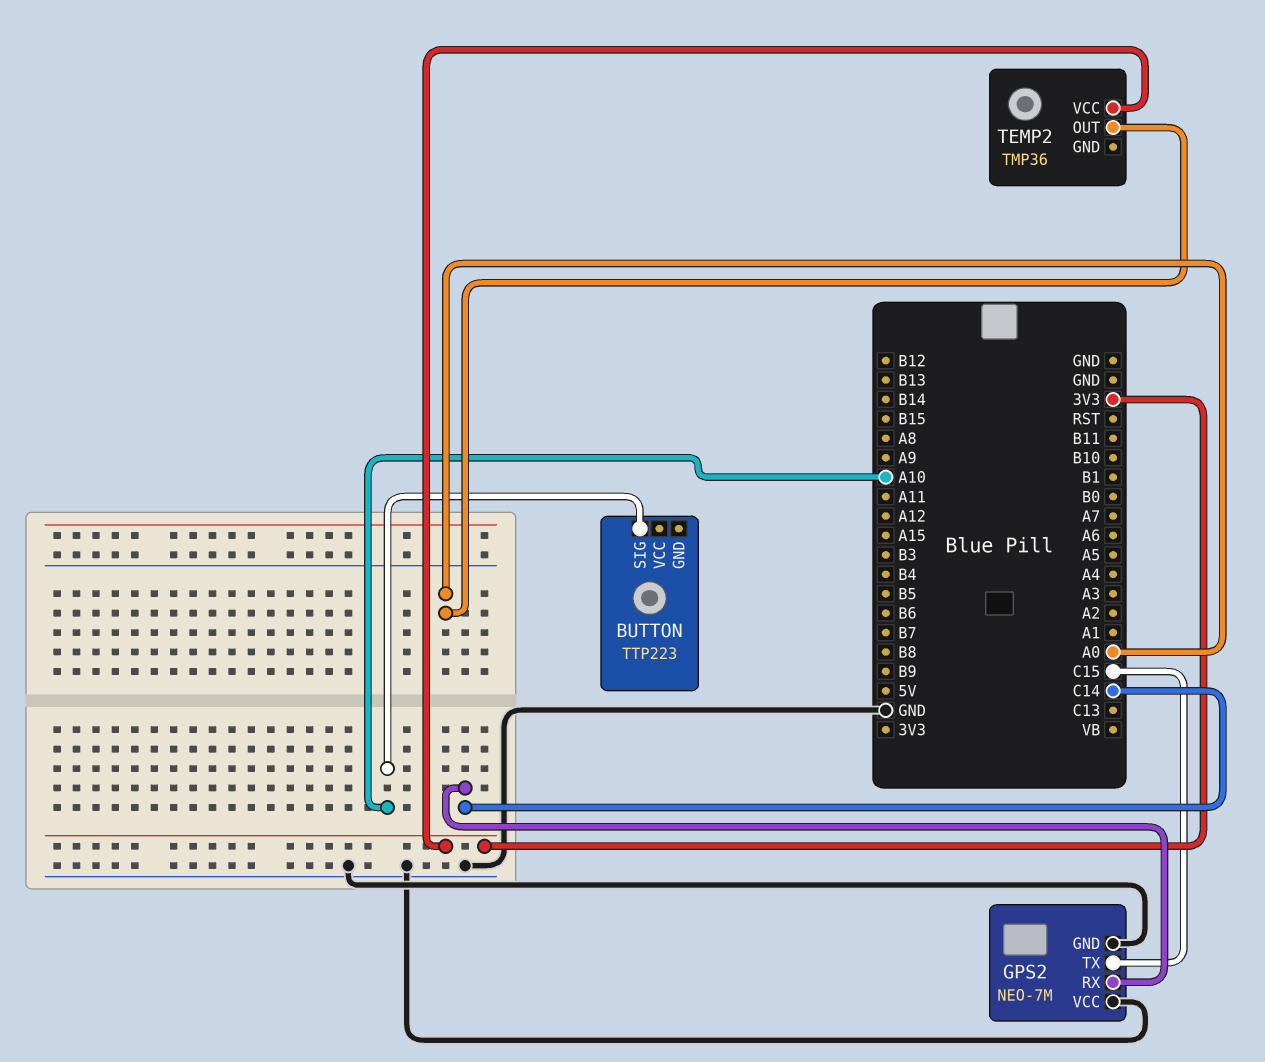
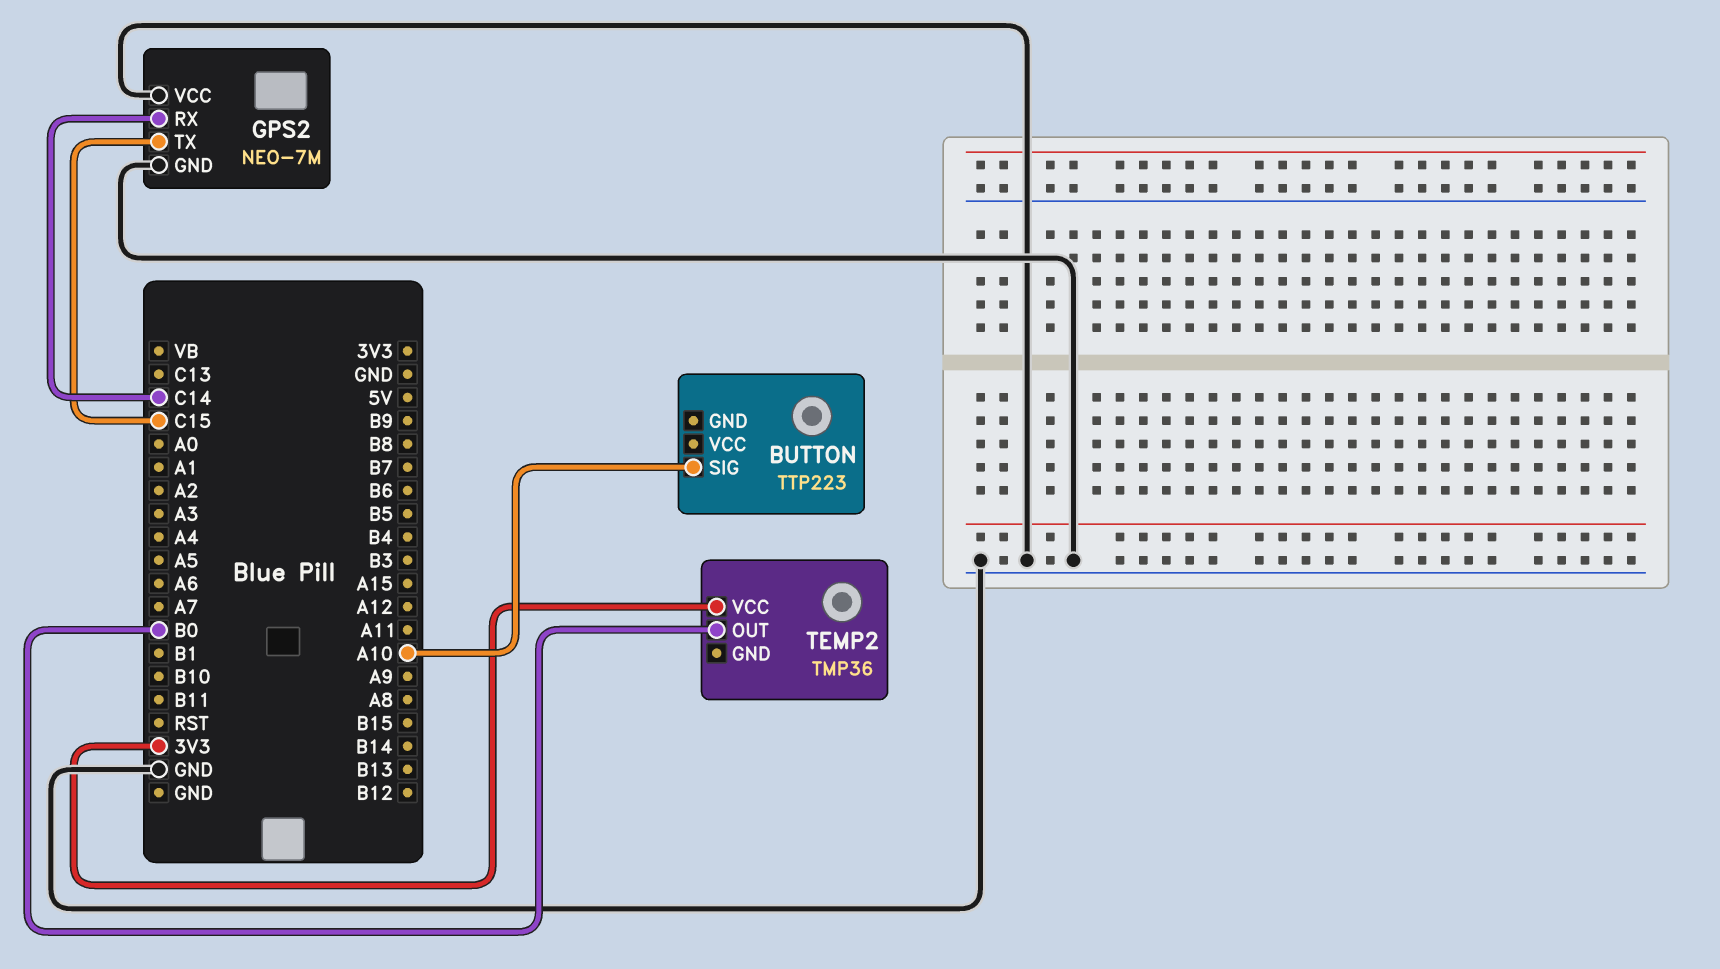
TEMP2 pin OUT: A0 -> B0

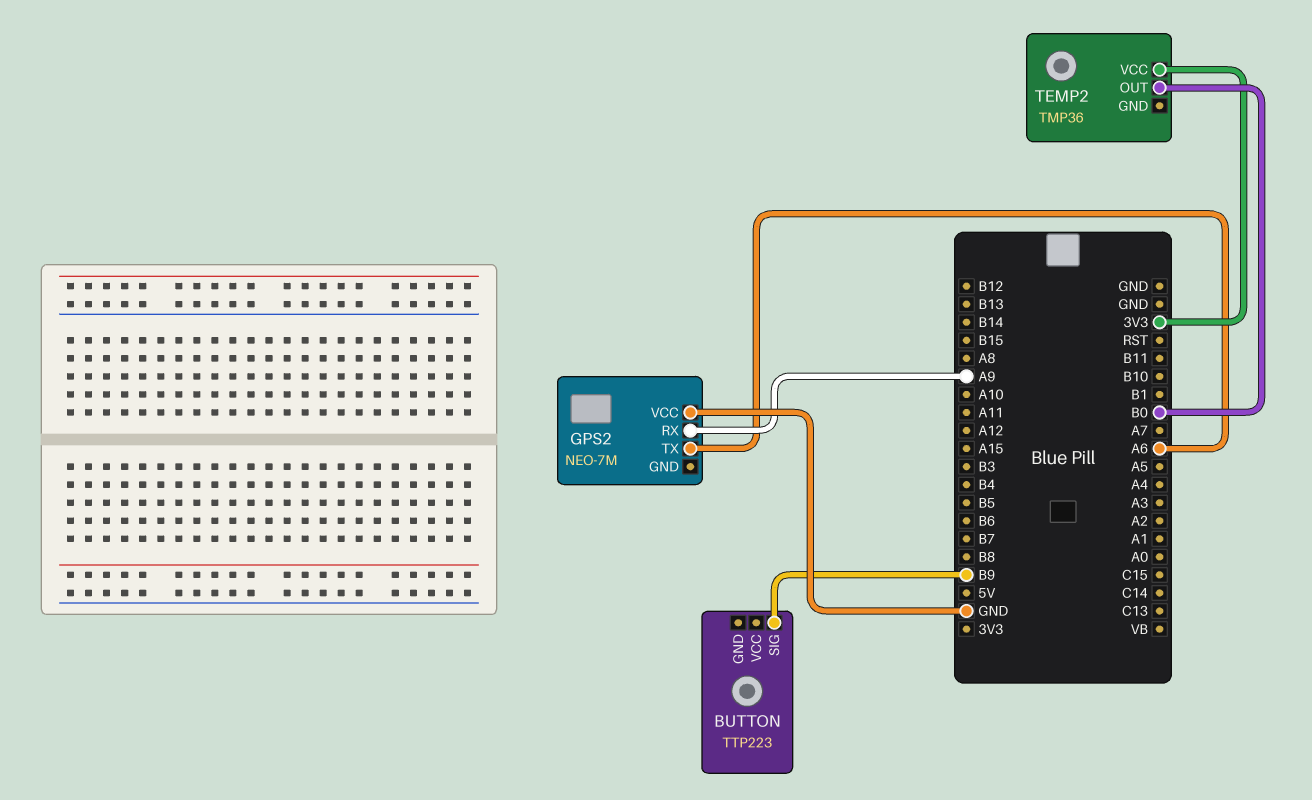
BUTTON pin SIG: A10 -> B9
GPS2 pin GND: GND -> none
GPS2 pin RX: C14 -> A9
GPS2 pin TX: C15 -> A6

